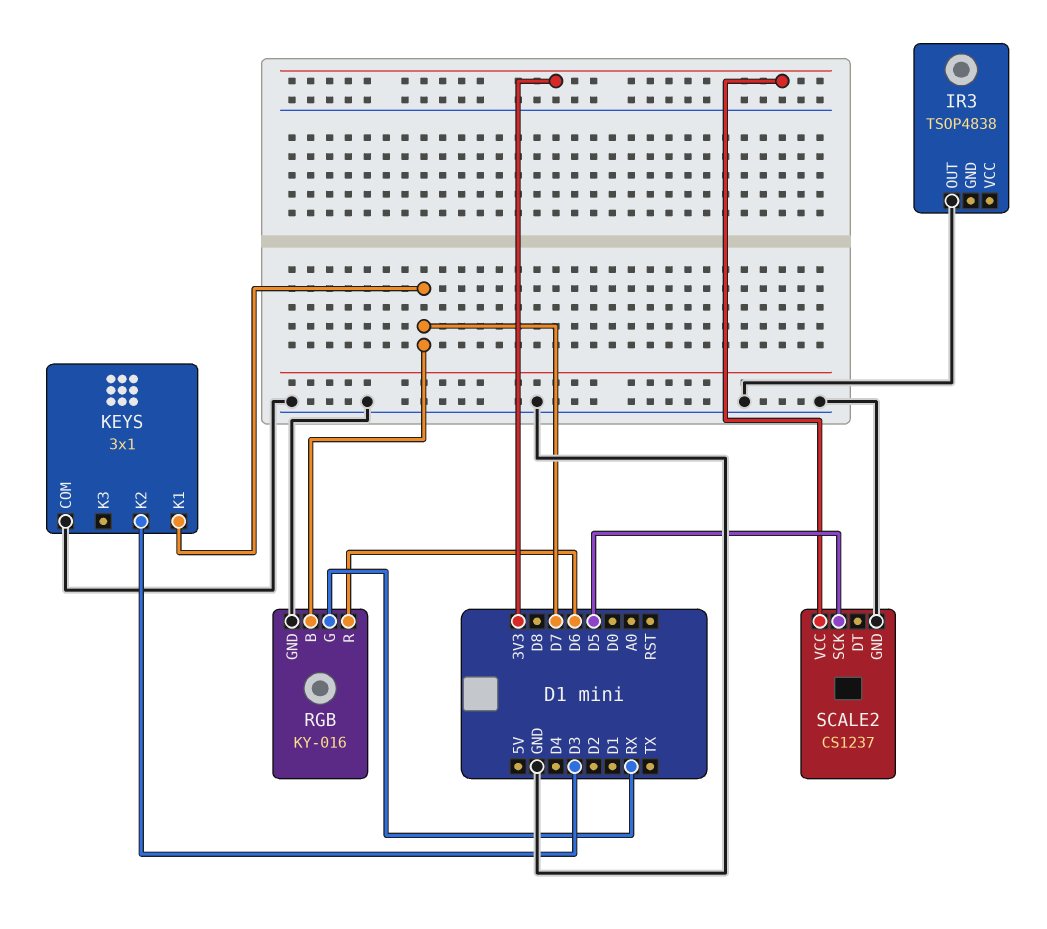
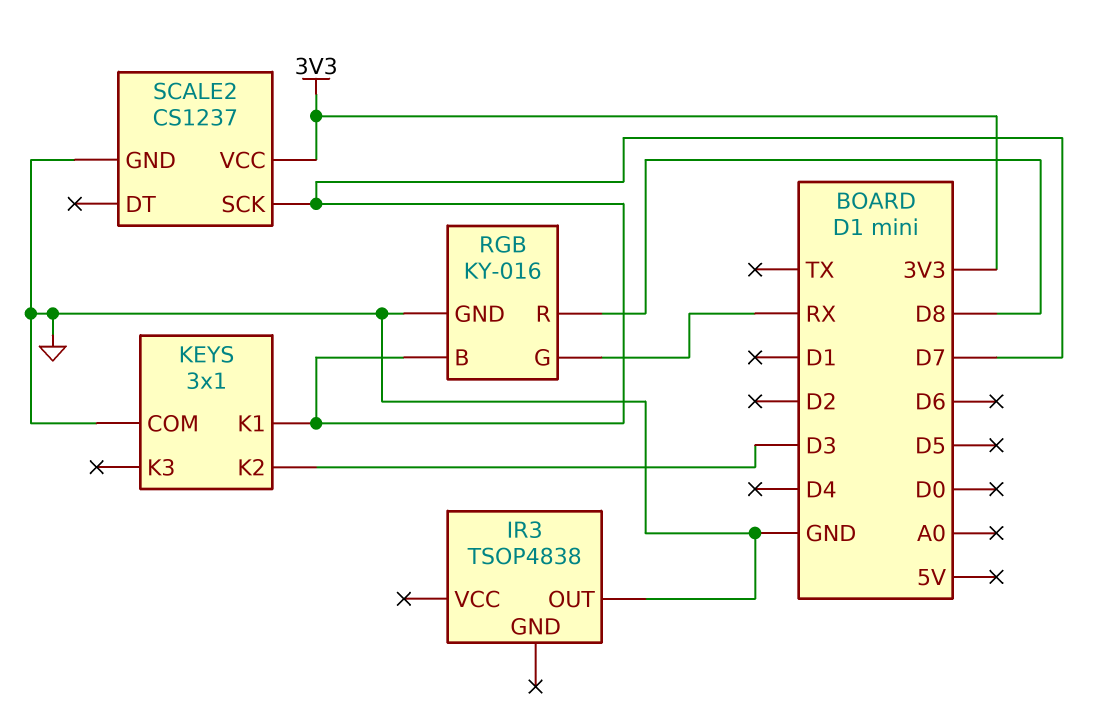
RGB pin R: D6 -> D8
SCALE2 pin SCK: D5 -> D7

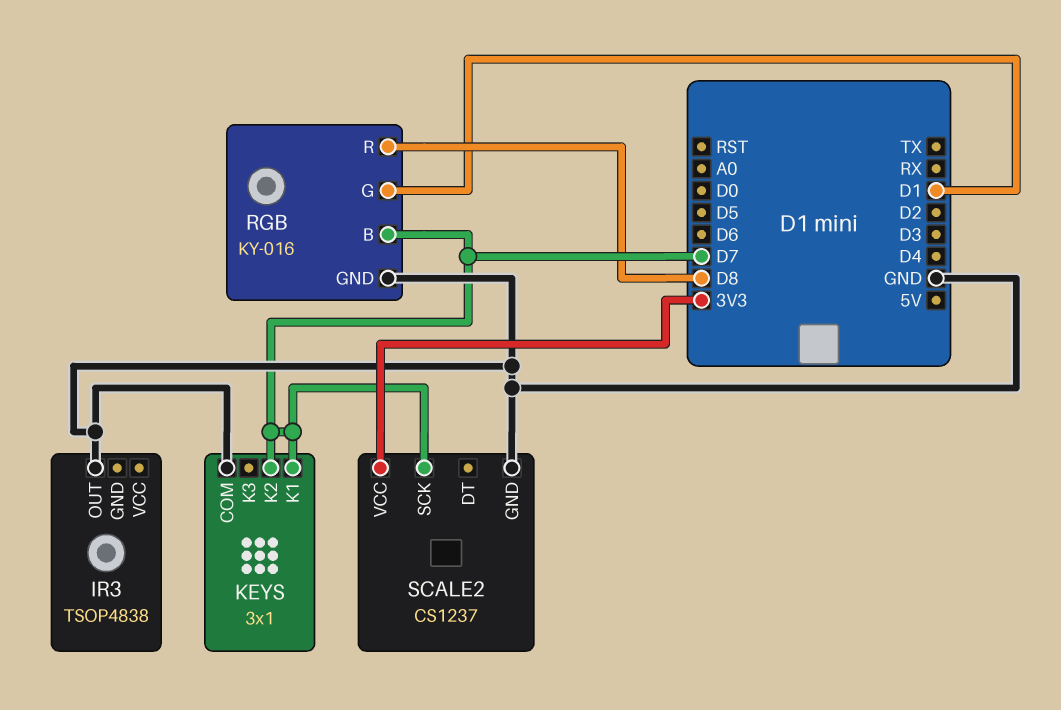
KEYS pin K2: D3 -> D7
RGB pin G: RX -> D1

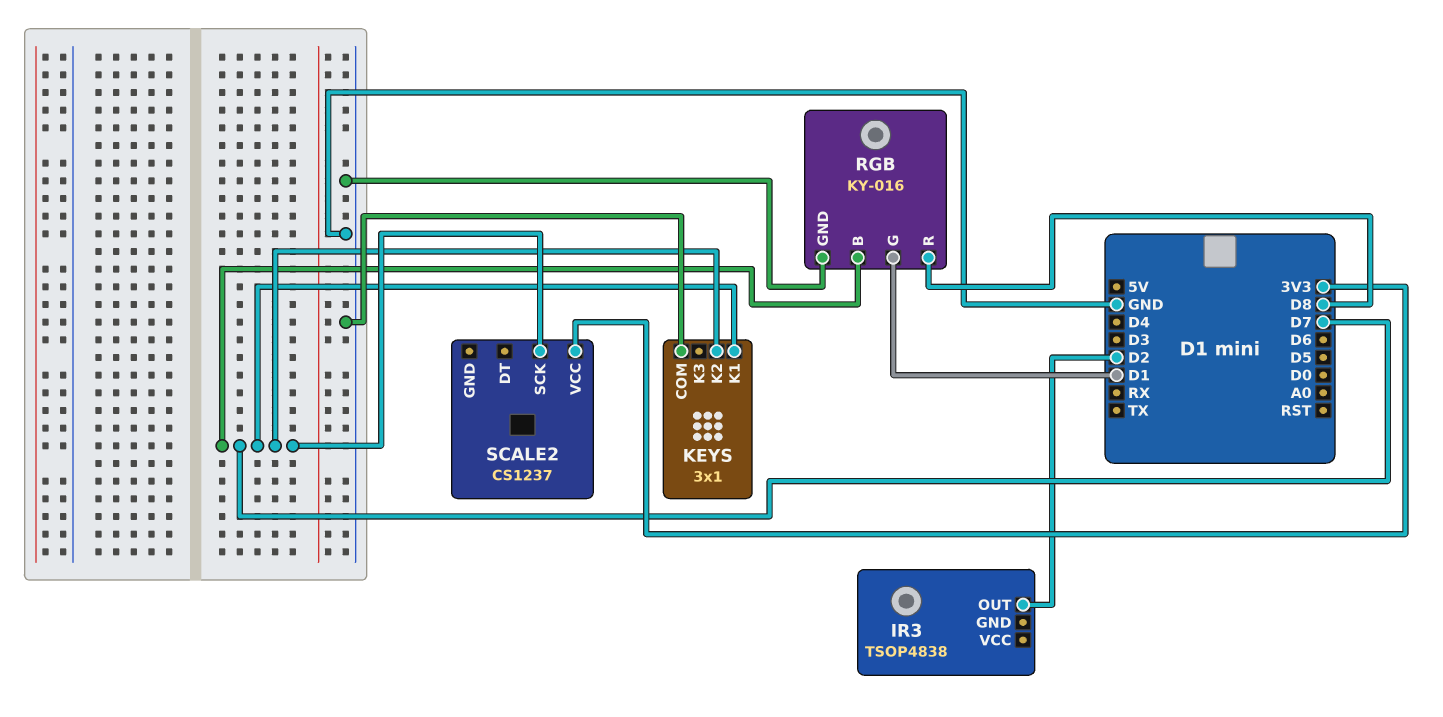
IR3 pin OUT: GND -> D2
SCALE2 pin GND: GND -> none

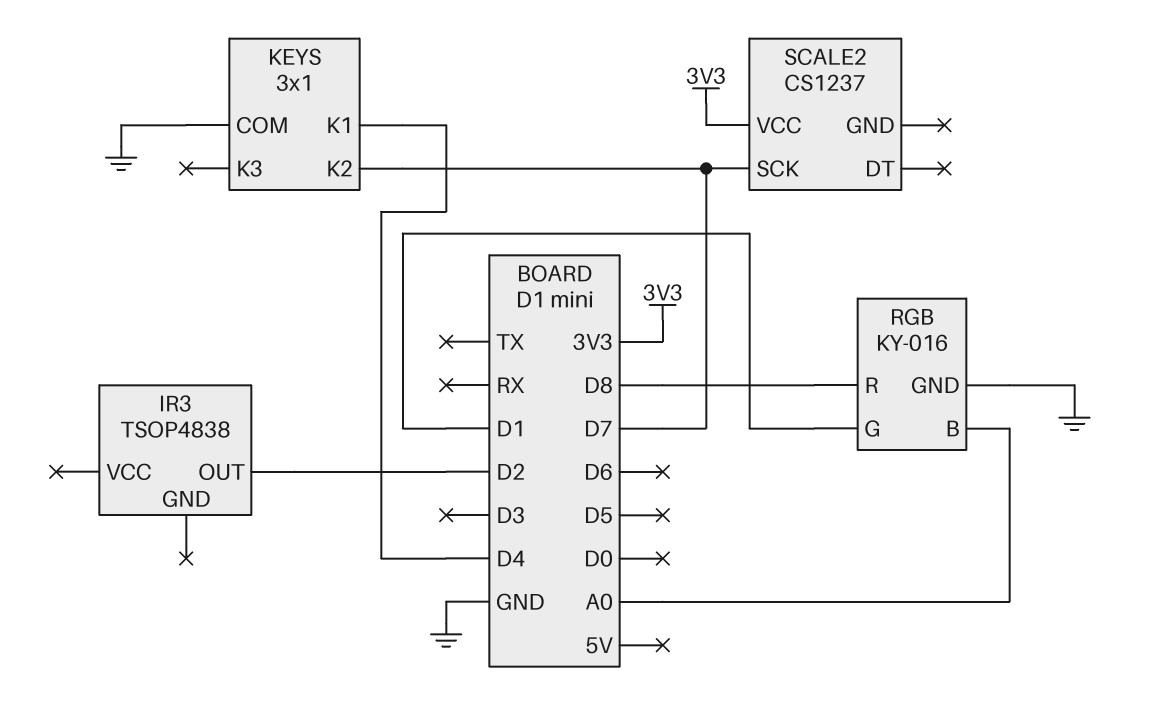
KEYS pin K1: D7 -> D4
RGB pin B: D7 -> A0

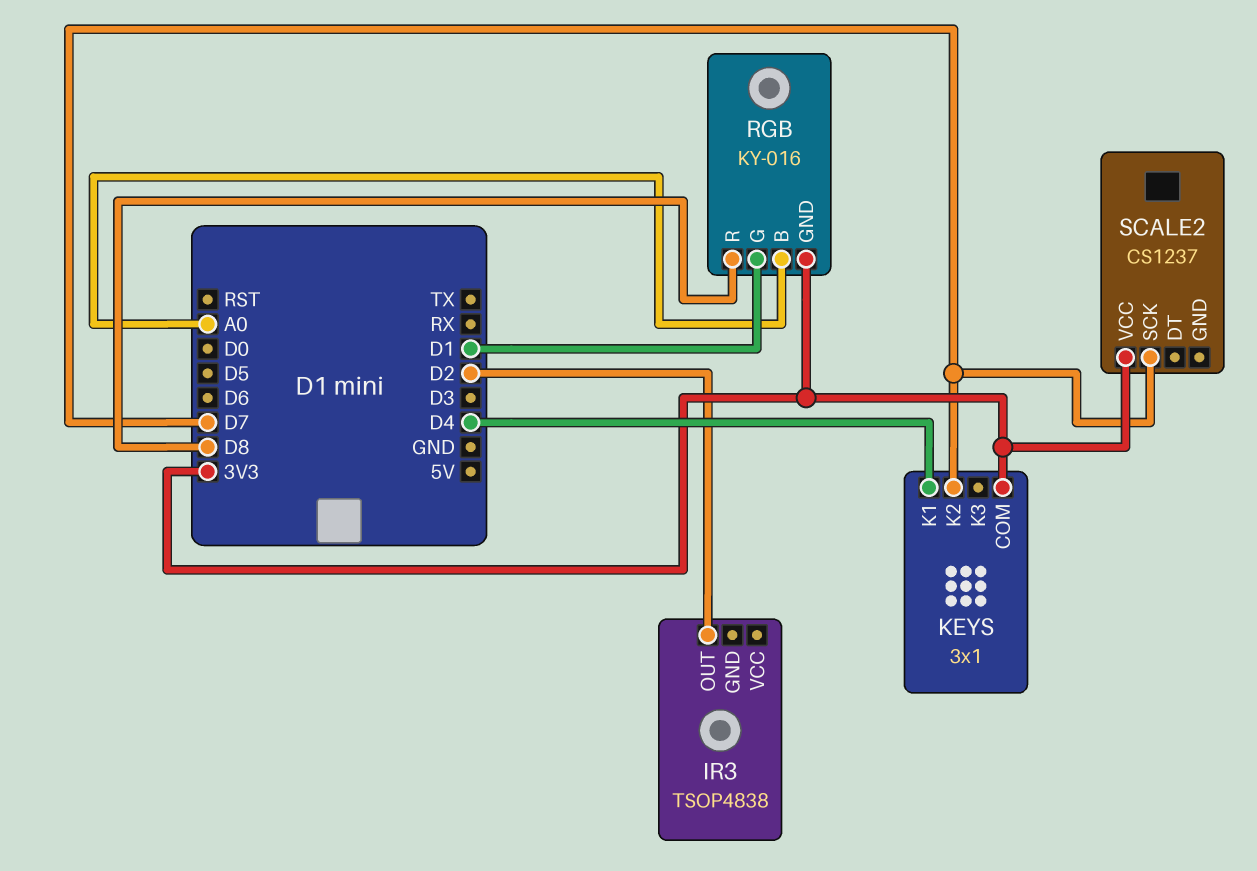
KEYS pin COM: GND -> 3V3
RGB pin GND: GND -> 3V3

